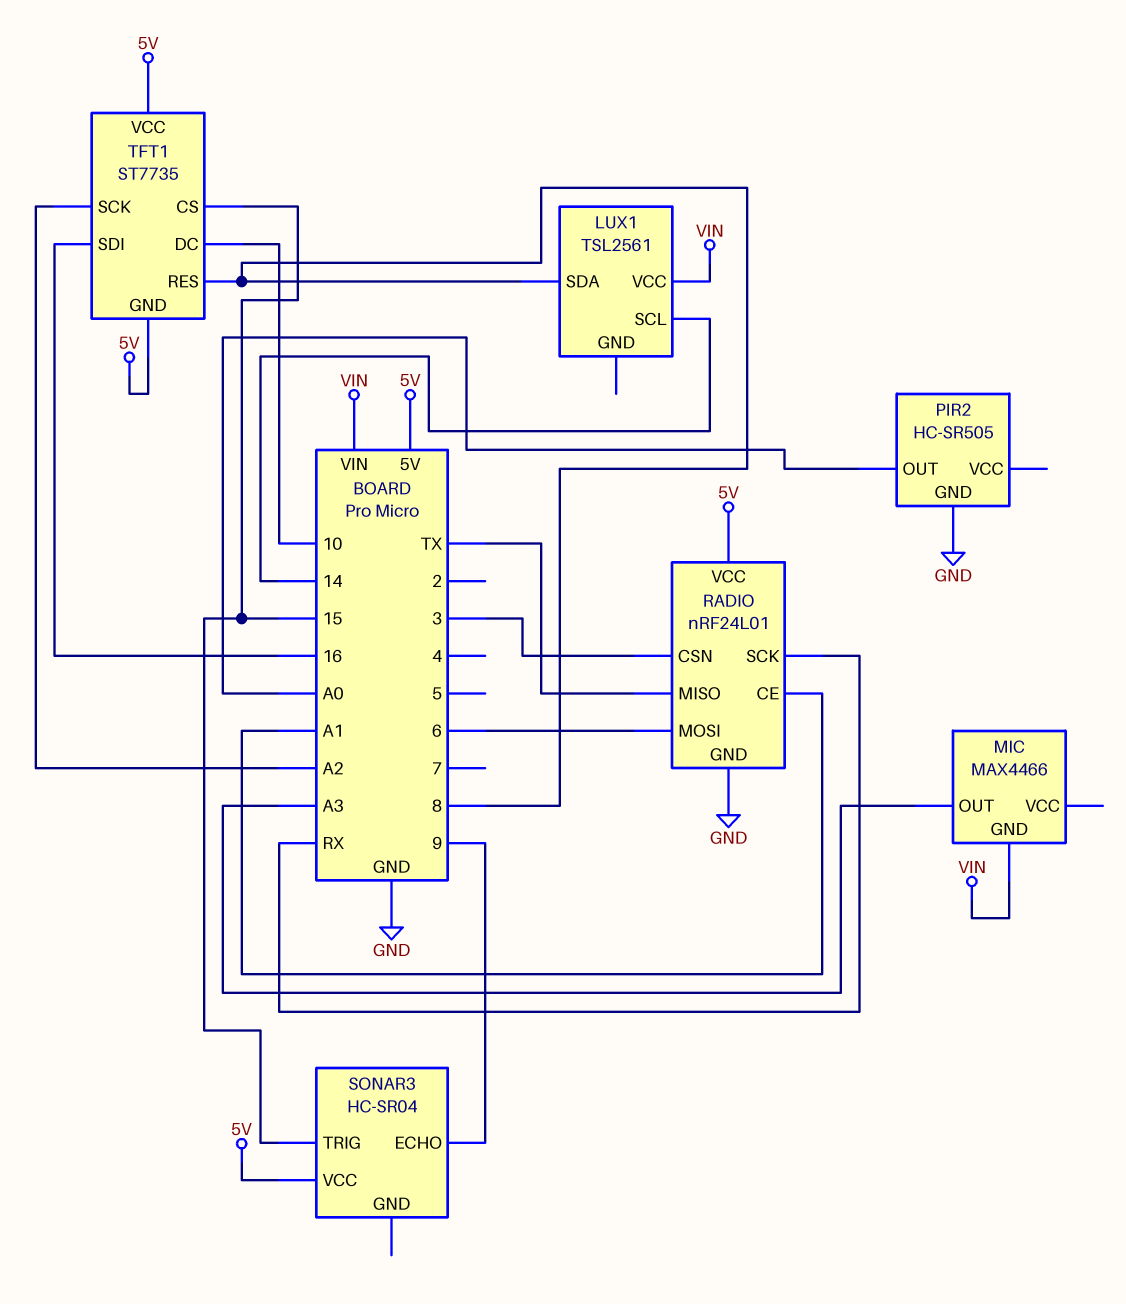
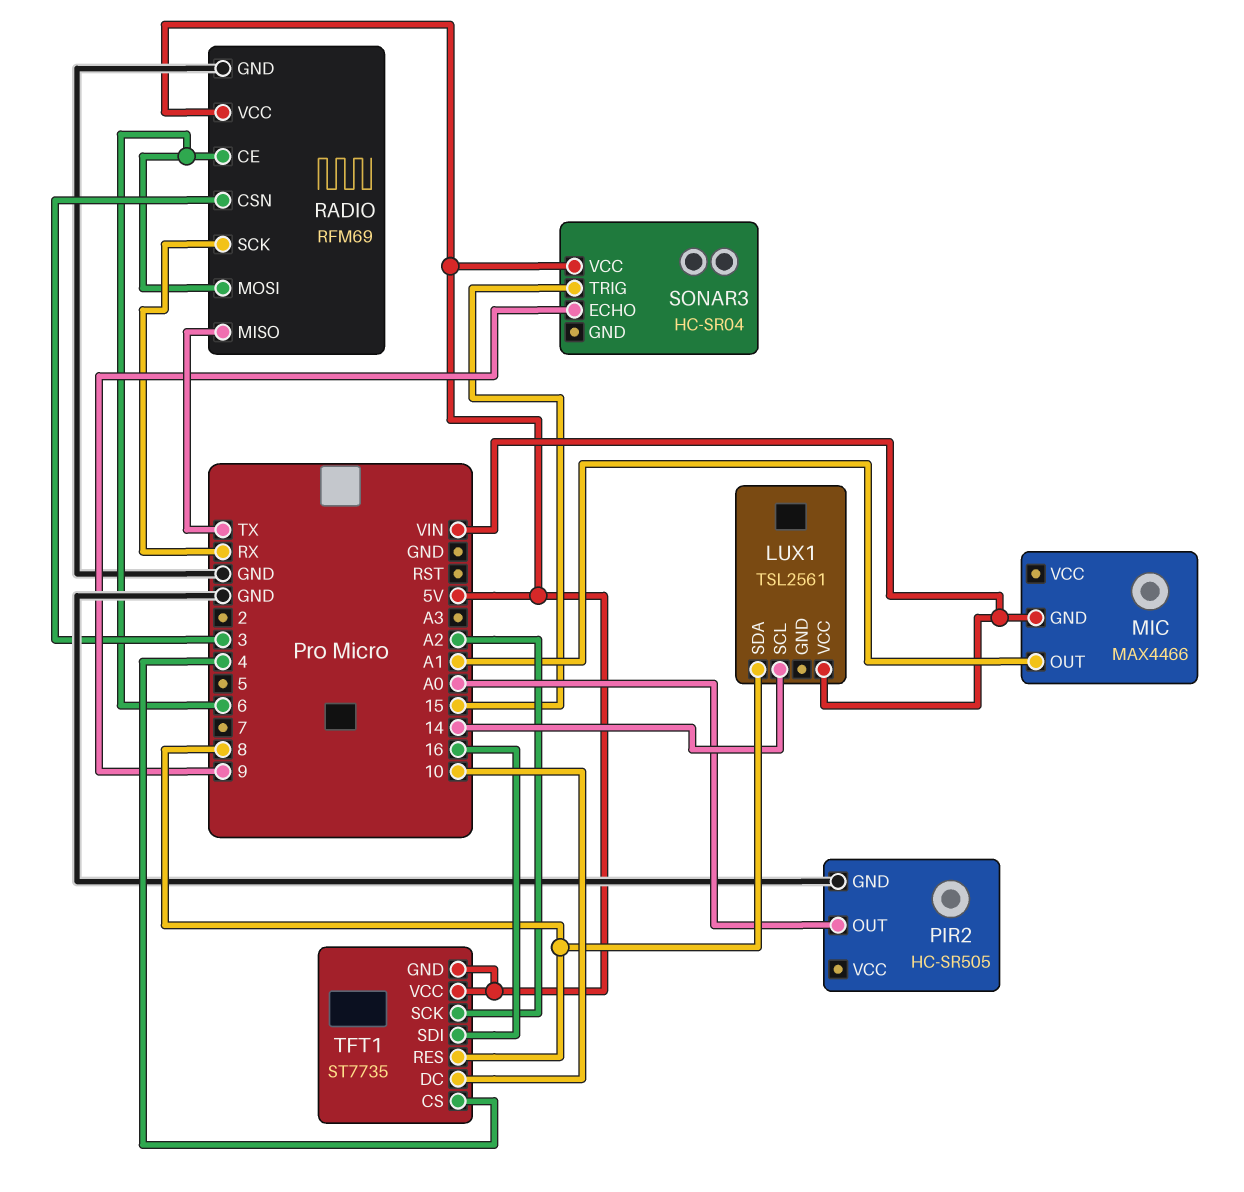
MIC pin OUT: A3 -> A1
RADIO: nRF24L01 -> RFM69
RADIO pin CE: A1 -> 6
TFT1 pin CS: 15 -> 4

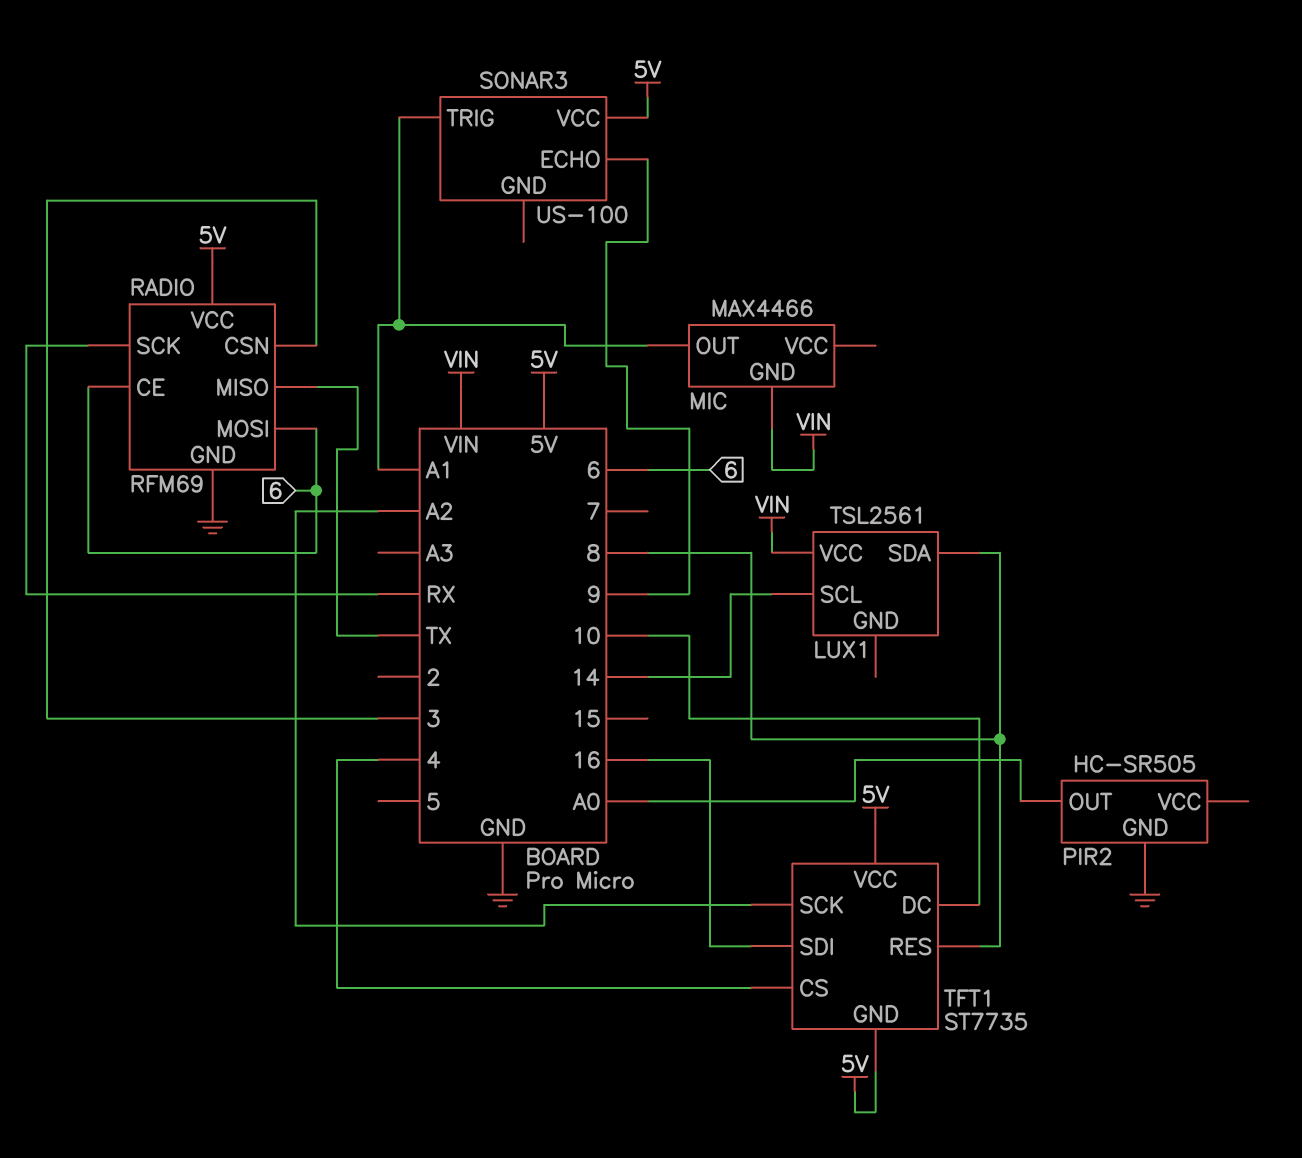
SONAR3: HC-SR04 -> US-100
SONAR3 pin TRIG: 15 -> A1

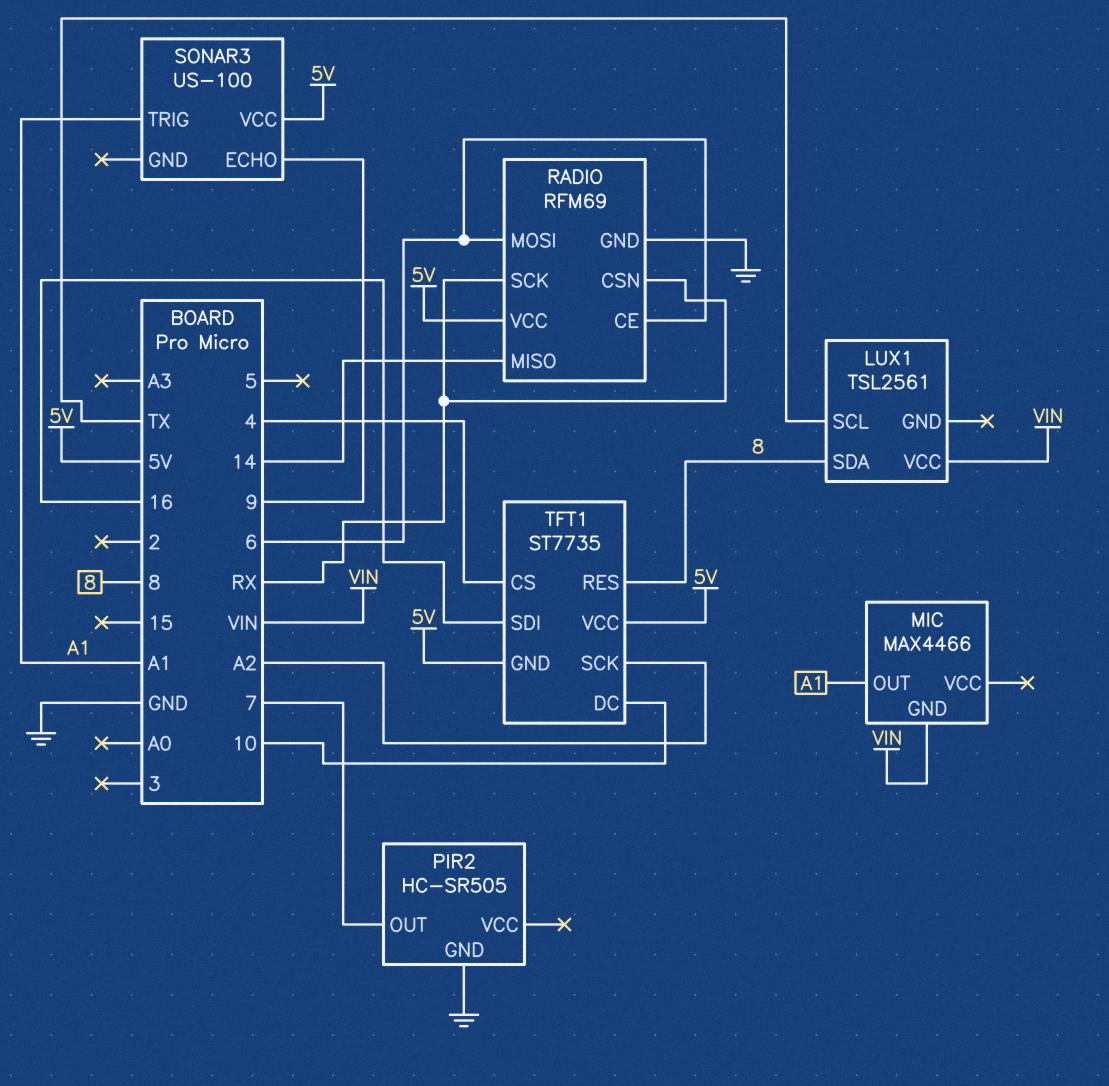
LUX1 pin SCL: 14 -> TX
PIR2 pin OUT: A0 -> 7
RADIO pin CSN: 3 -> RX
RADIO pin MISO: TX -> 14

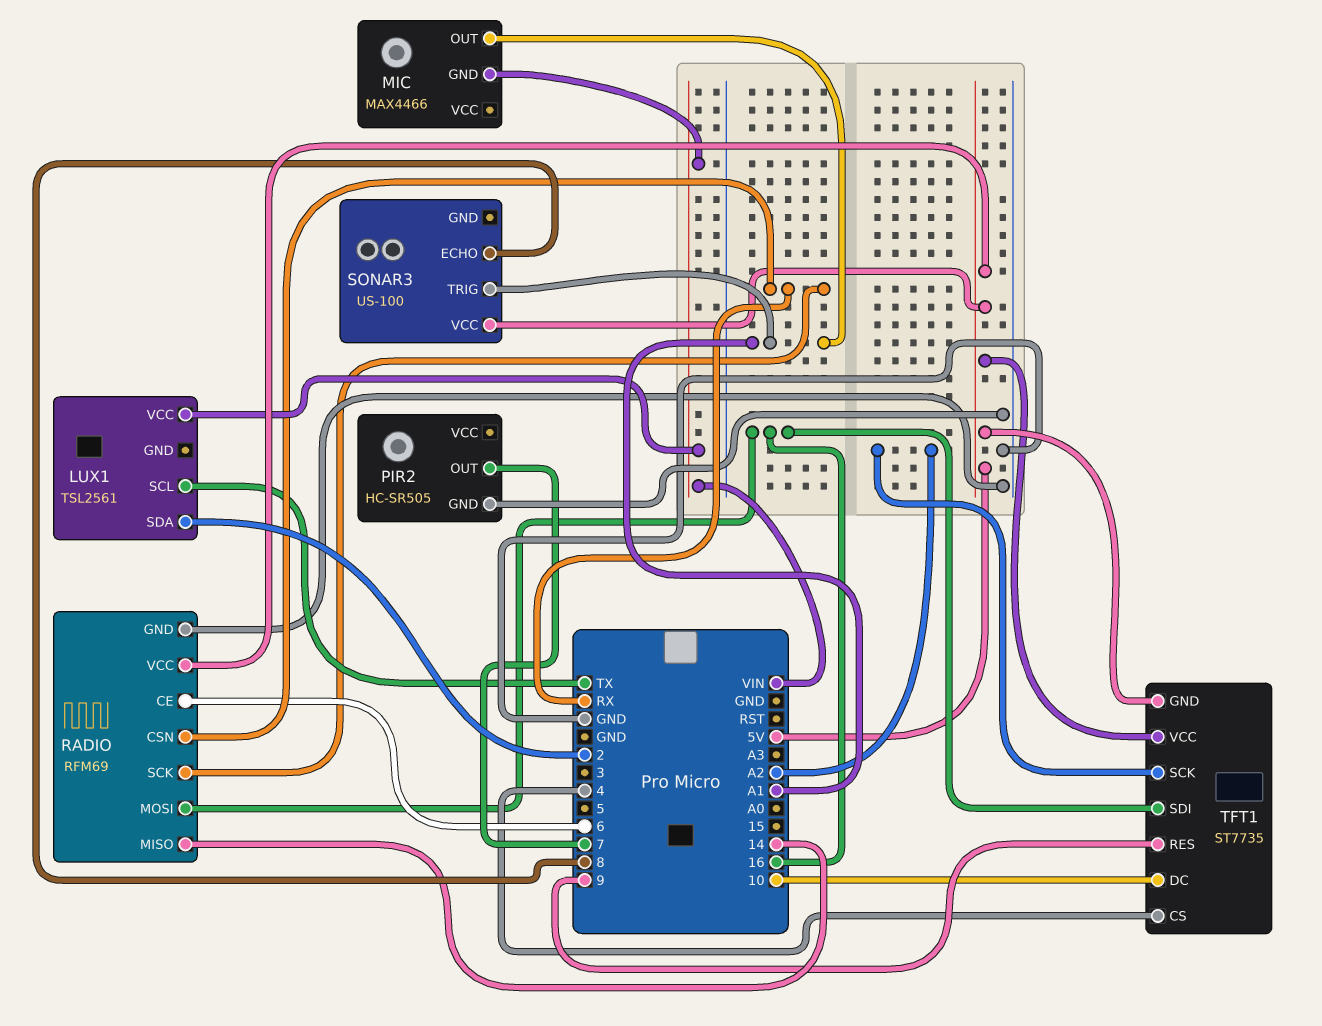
LUX1 pin SDA: 8 -> 2
RADIO pin MOSI: 6 -> 16
SONAR3 pin ECHO: 9 -> 8
TFT1 pin RES: 8 -> 9

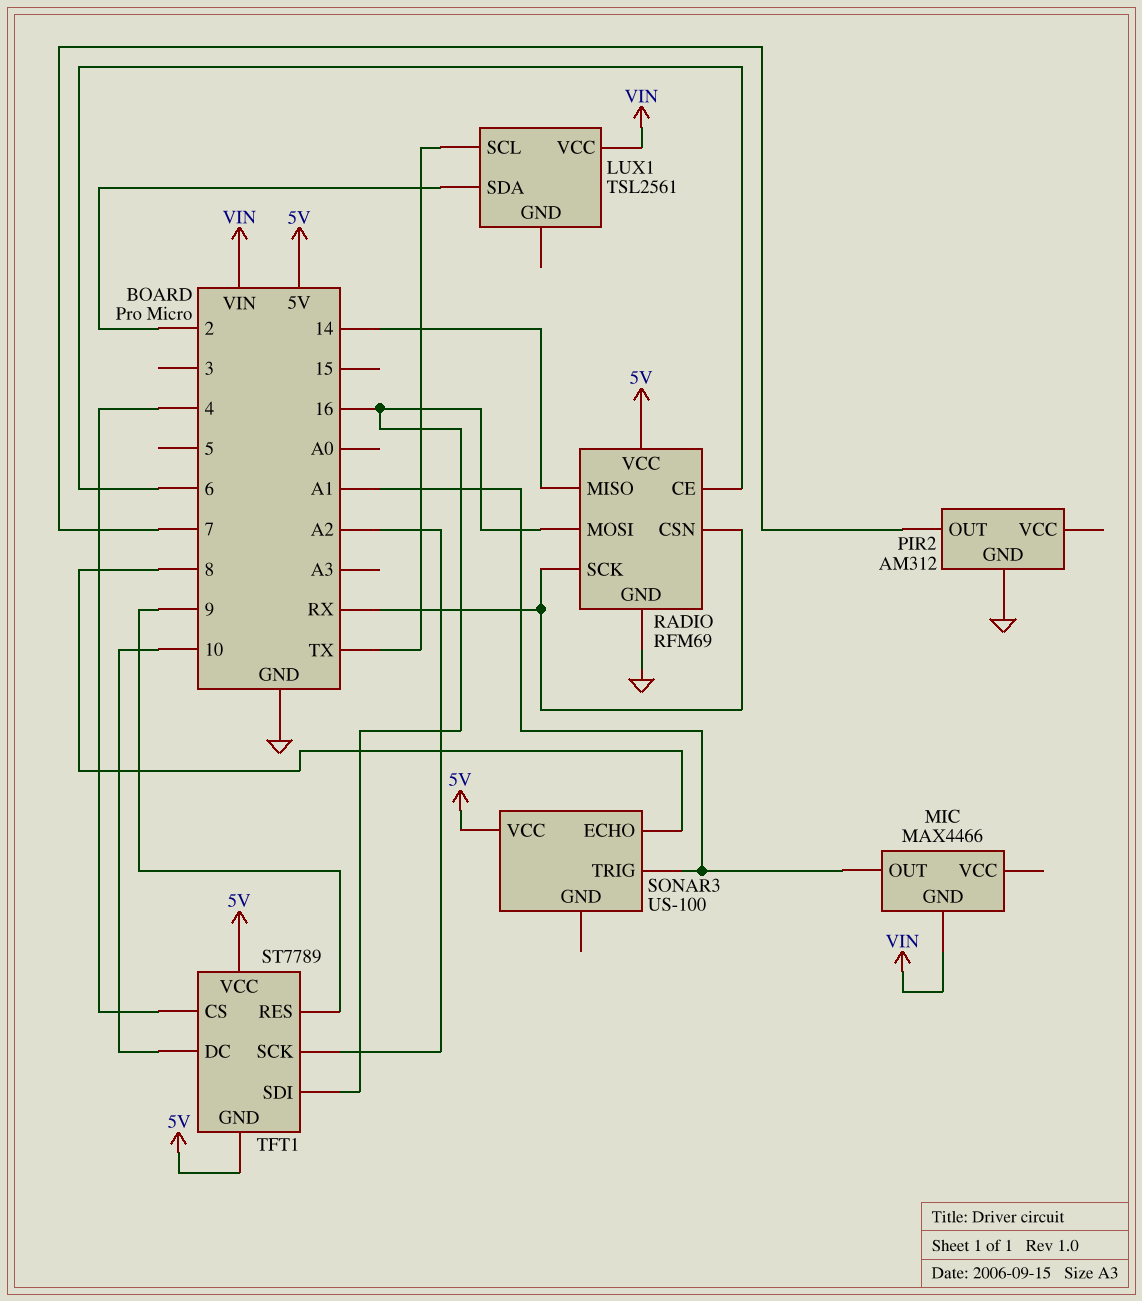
PIR2: HC-SR505 -> AM312
TFT1: ST7735 -> ST7789

